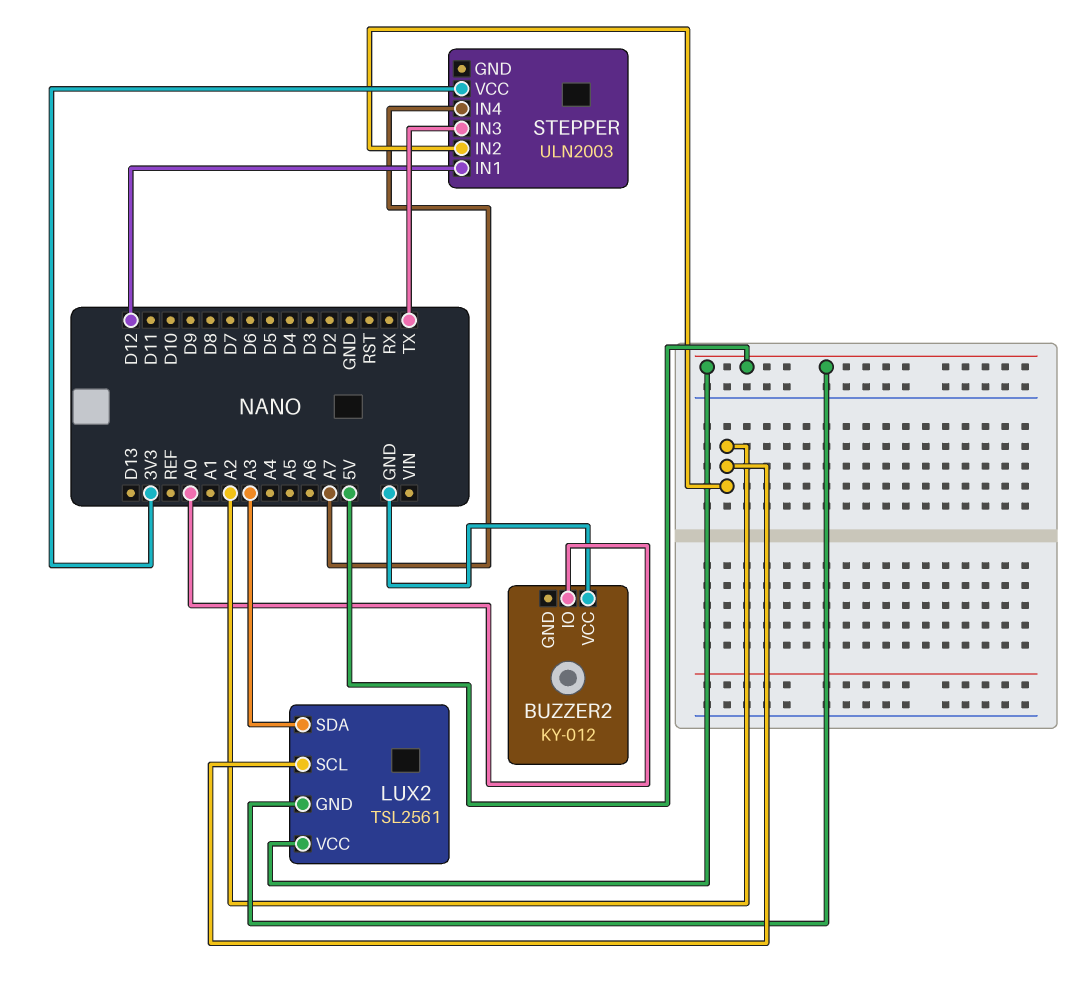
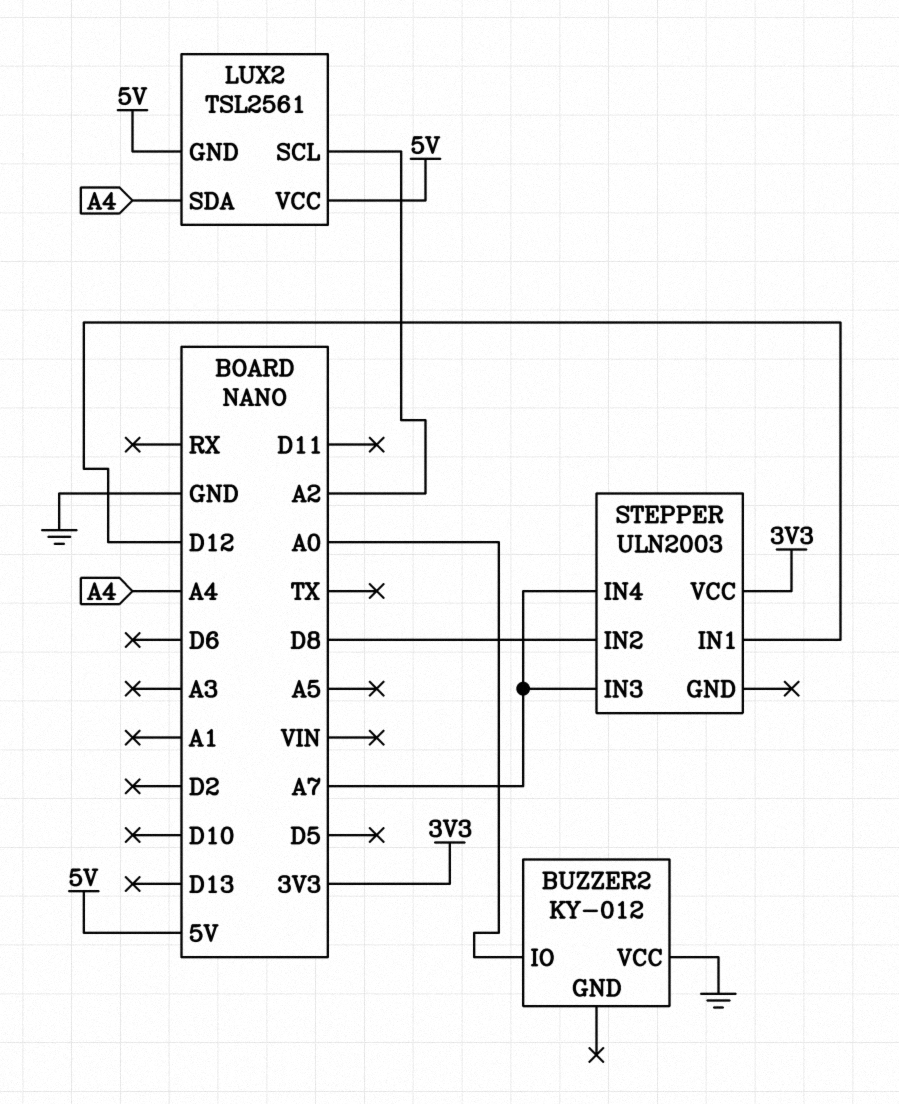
LUX2 pin SDA: A3 -> A4
STEPPER pin IN2: A2 -> D8
STEPPER pin IN3: TX -> A7

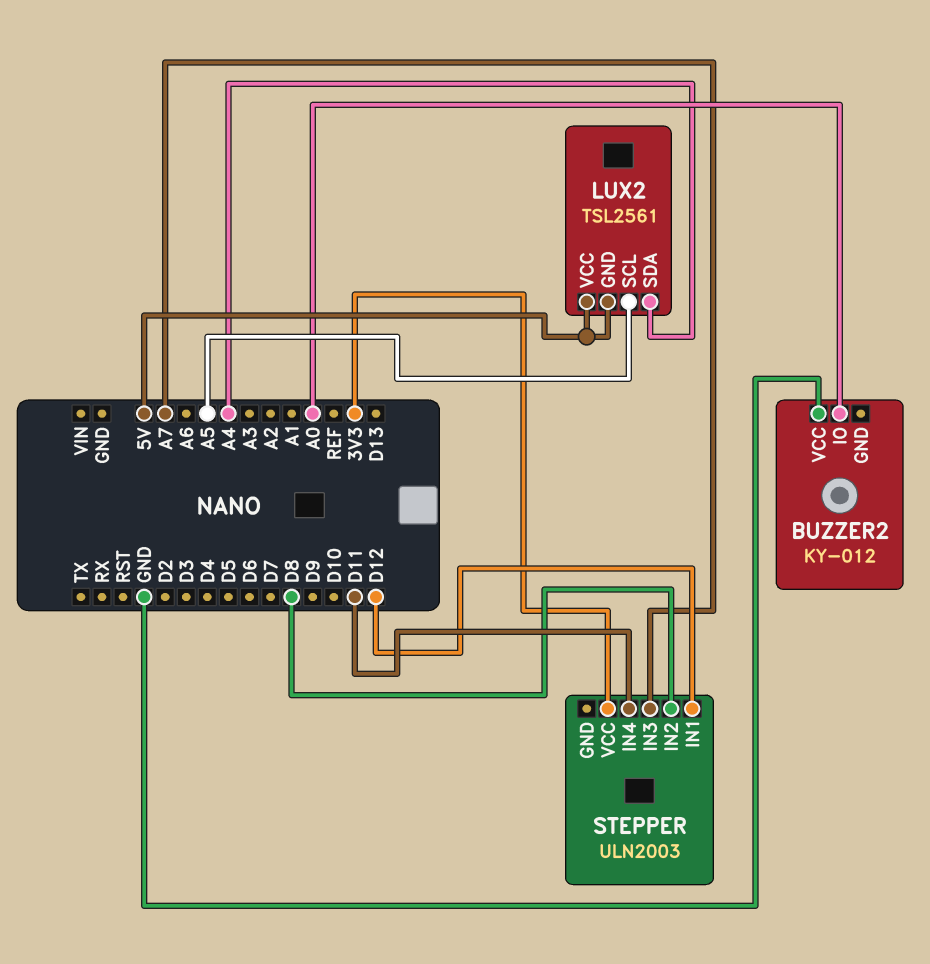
LUX2 pin SCL: A2 -> A5
STEPPER pin IN4: A7 -> D11

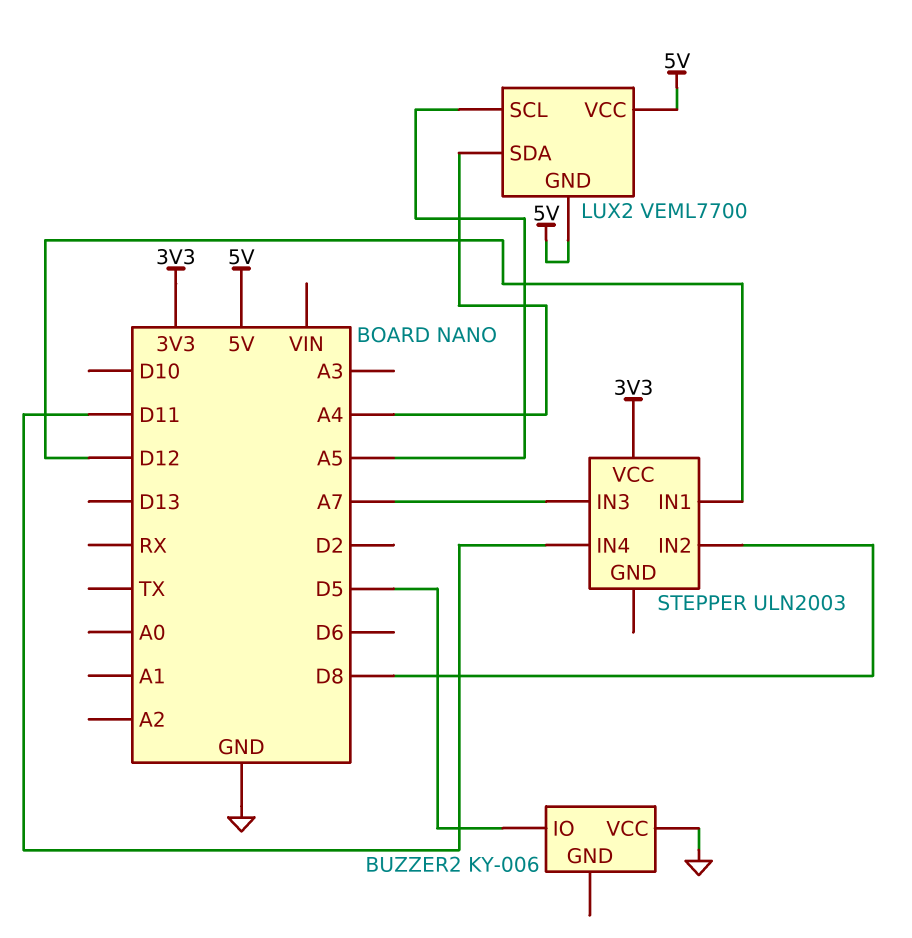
BUZZER2: KY-012 -> KY-006
BUZZER2 pin IO: A0 -> D5
LUX2: TSL2561 -> VEML7700

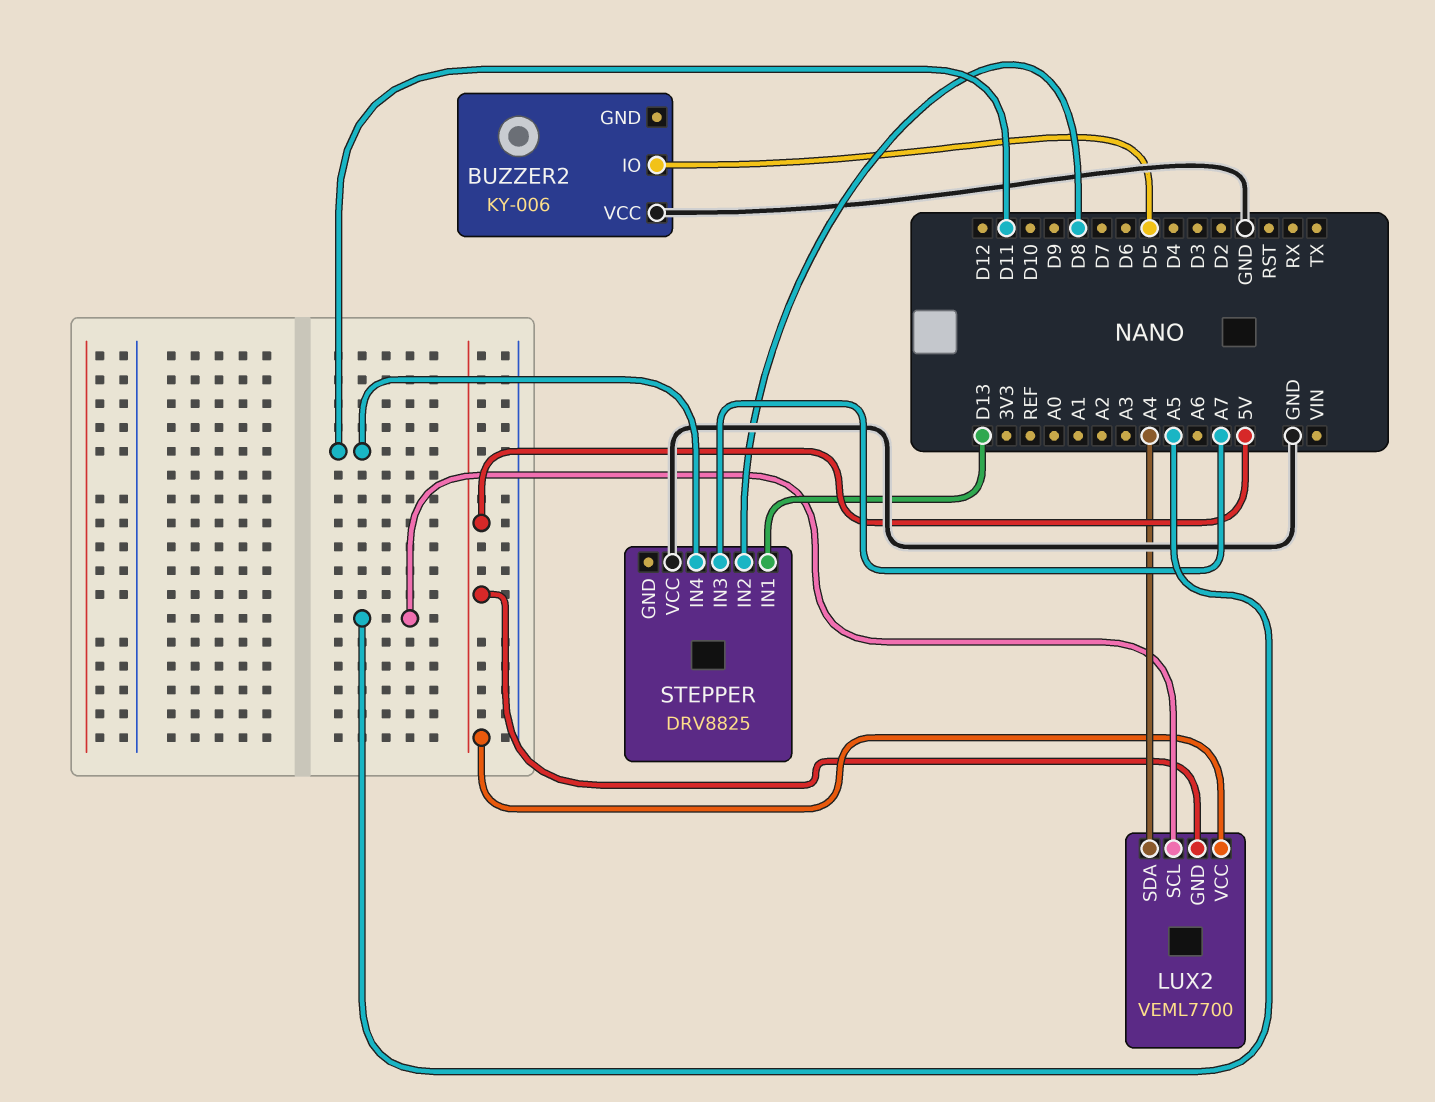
STEPPER: ULN2003 -> DRV8825
STEPPER pin IN1: D12 -> D13
STEPPER pin VCC: 3V3 -> GND

